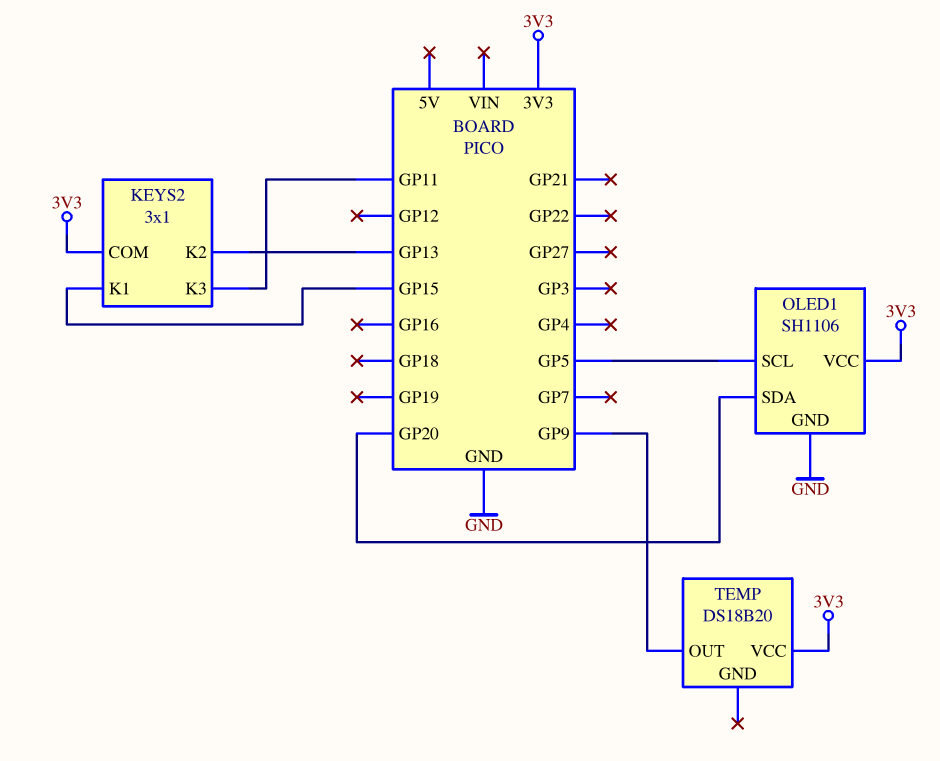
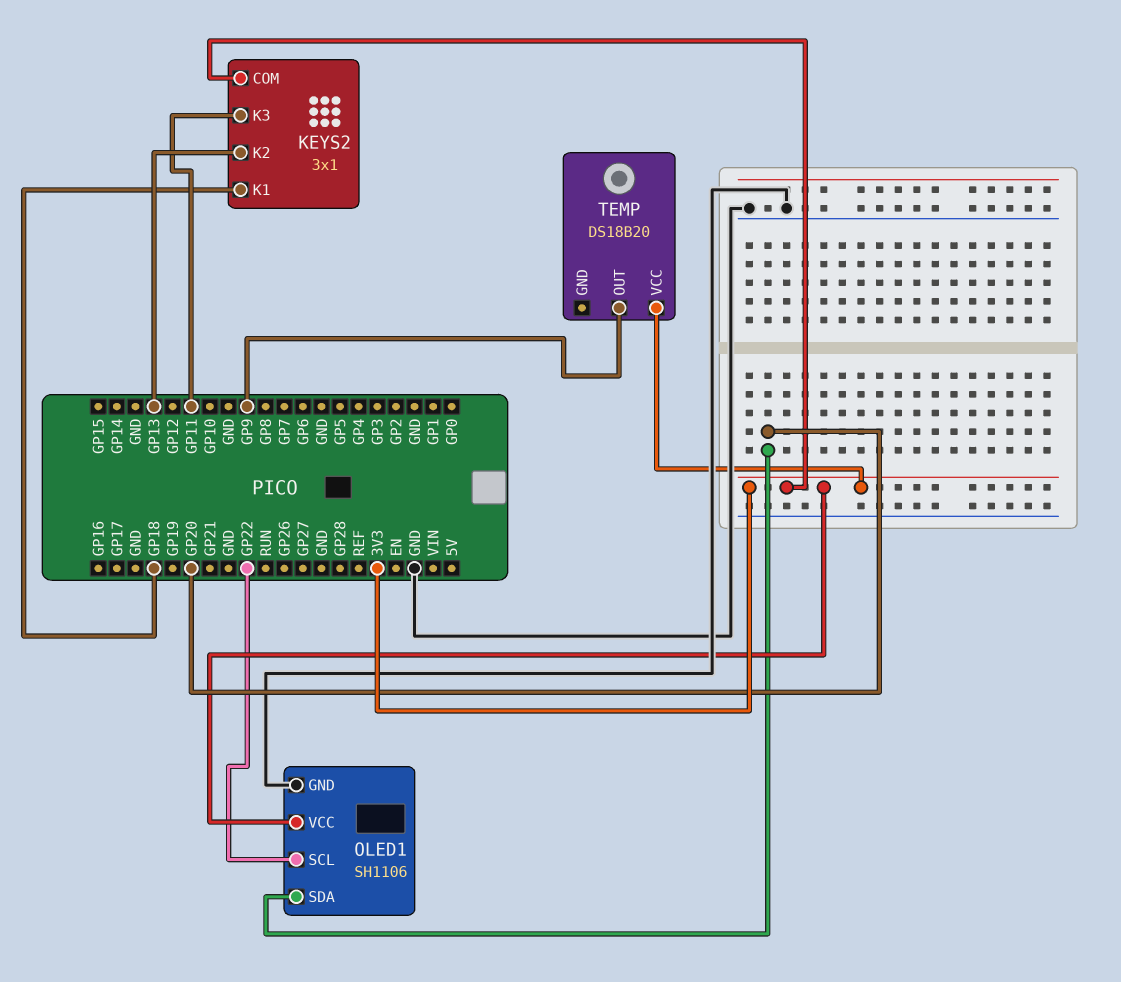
KEYS2 pin K1: GP15 -> GP18
OLED1 pin SCL: GP5 -> GP22

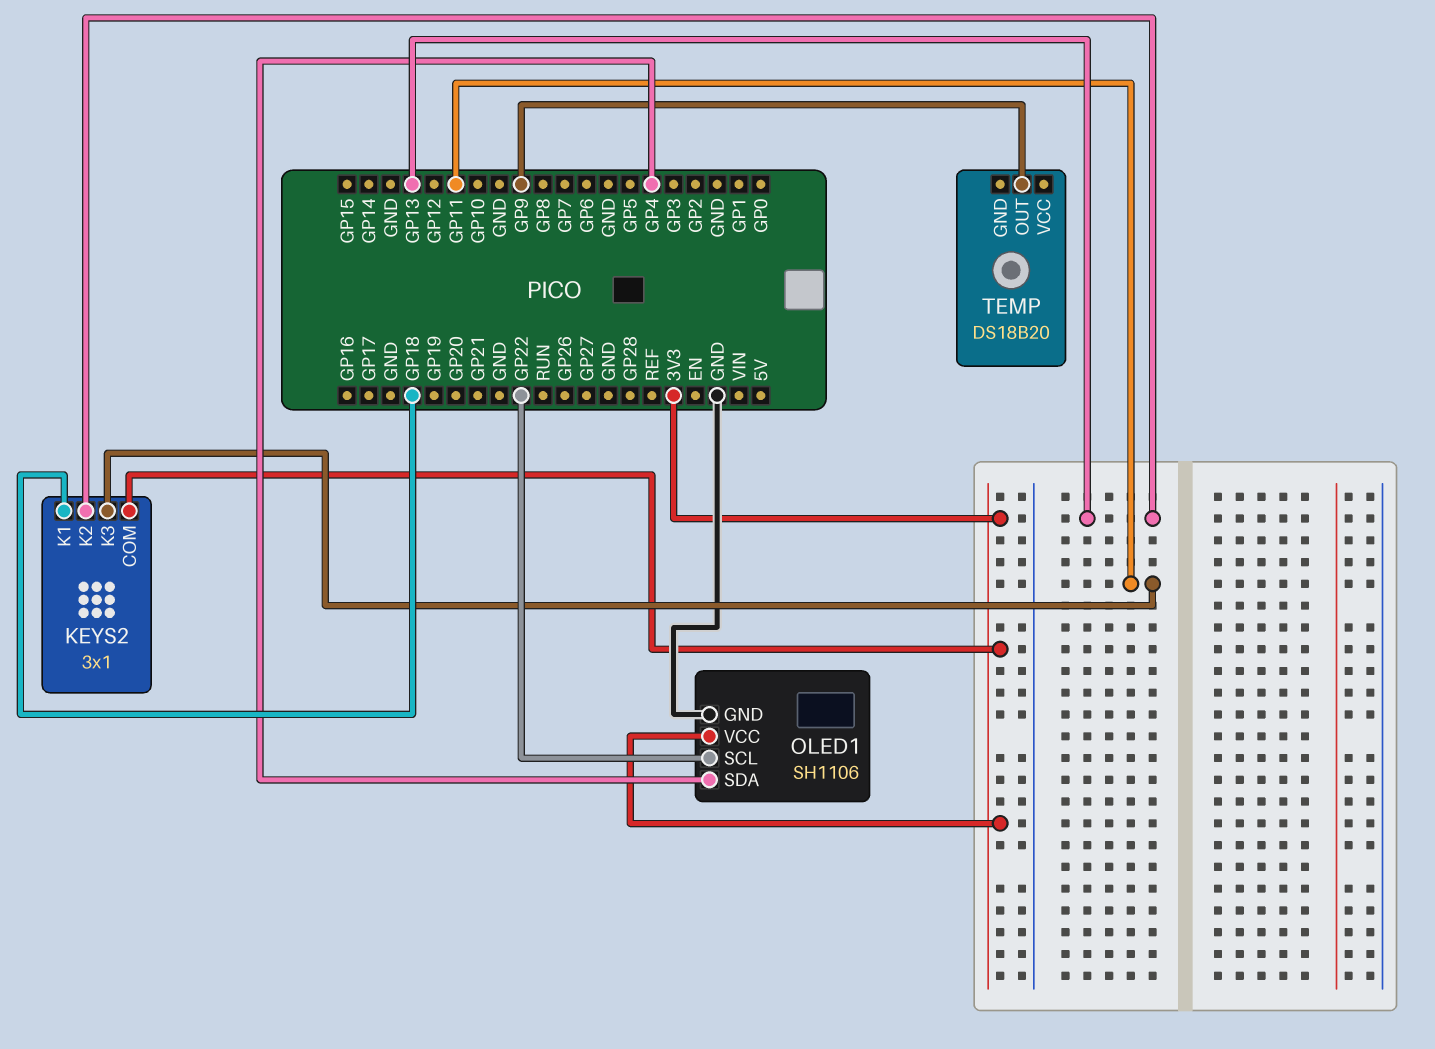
OLED1 pin SDA: GP20 -> GP4
TEMP pin VCC: 3V3 -> none

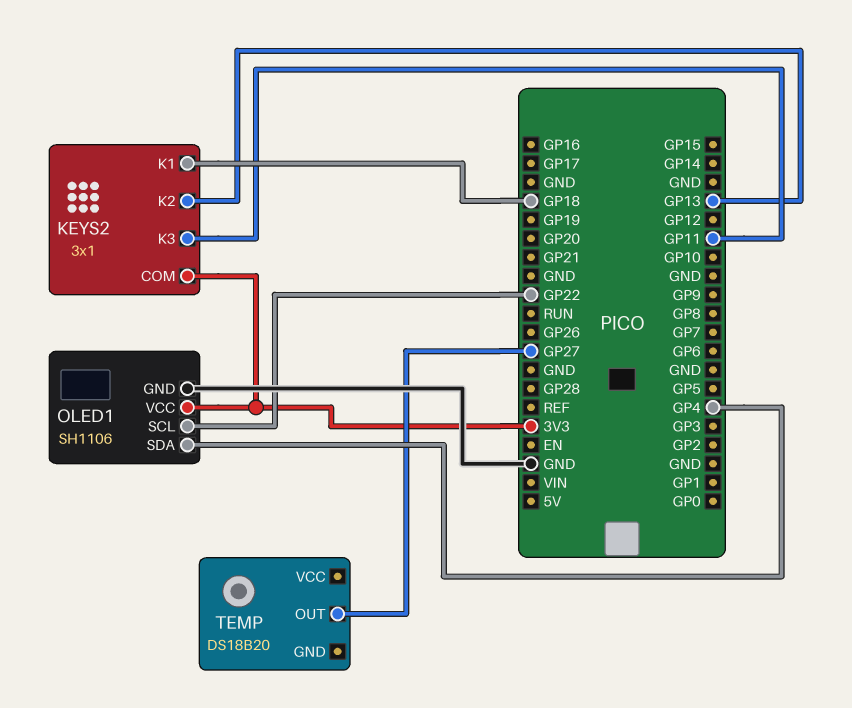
TEMP pin OUT: GP9 -> GP27

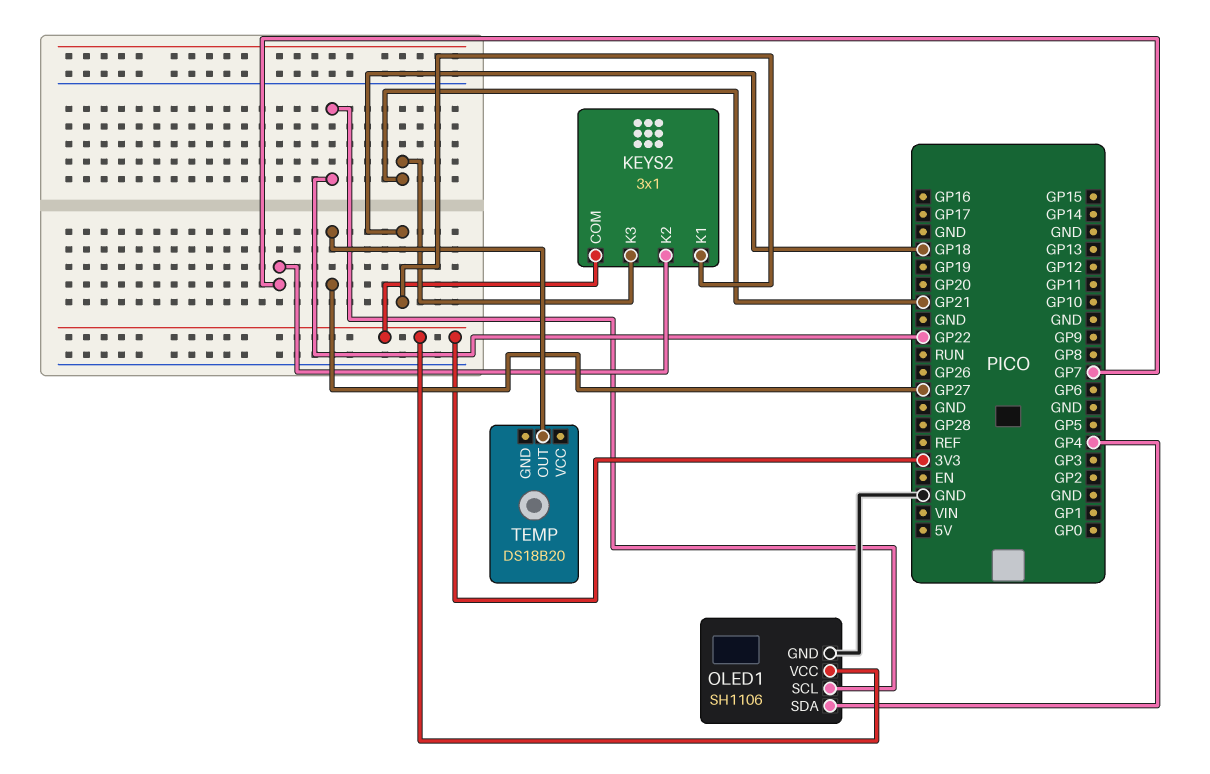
KEYS2 pin K2: GP13 -> GP7
KEYS2 pin K3: GP11 -> GP21

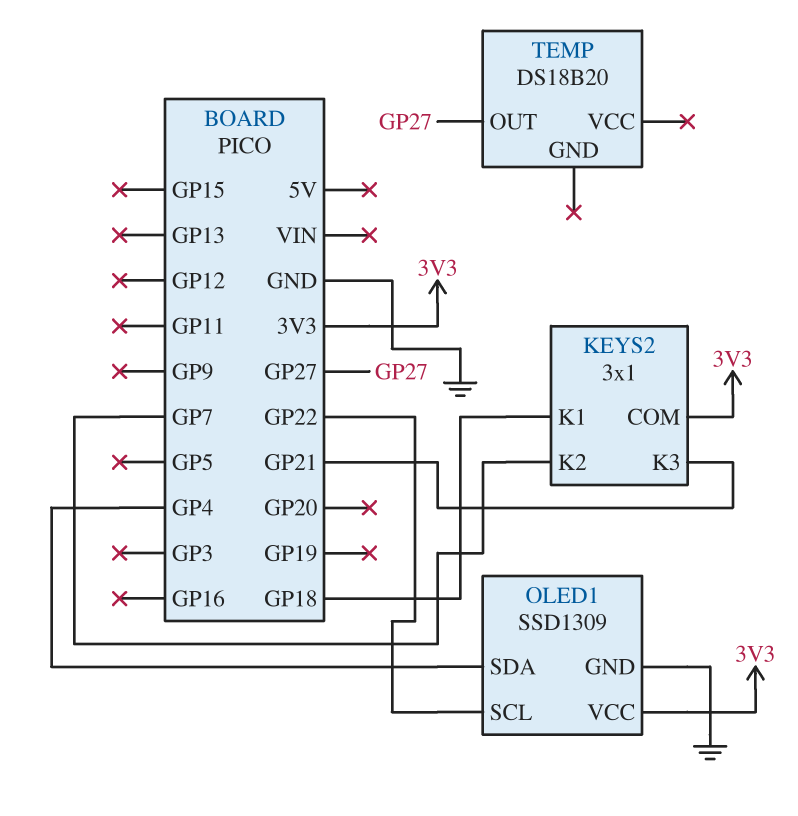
OLED1: SH1106 -> SSD1309

